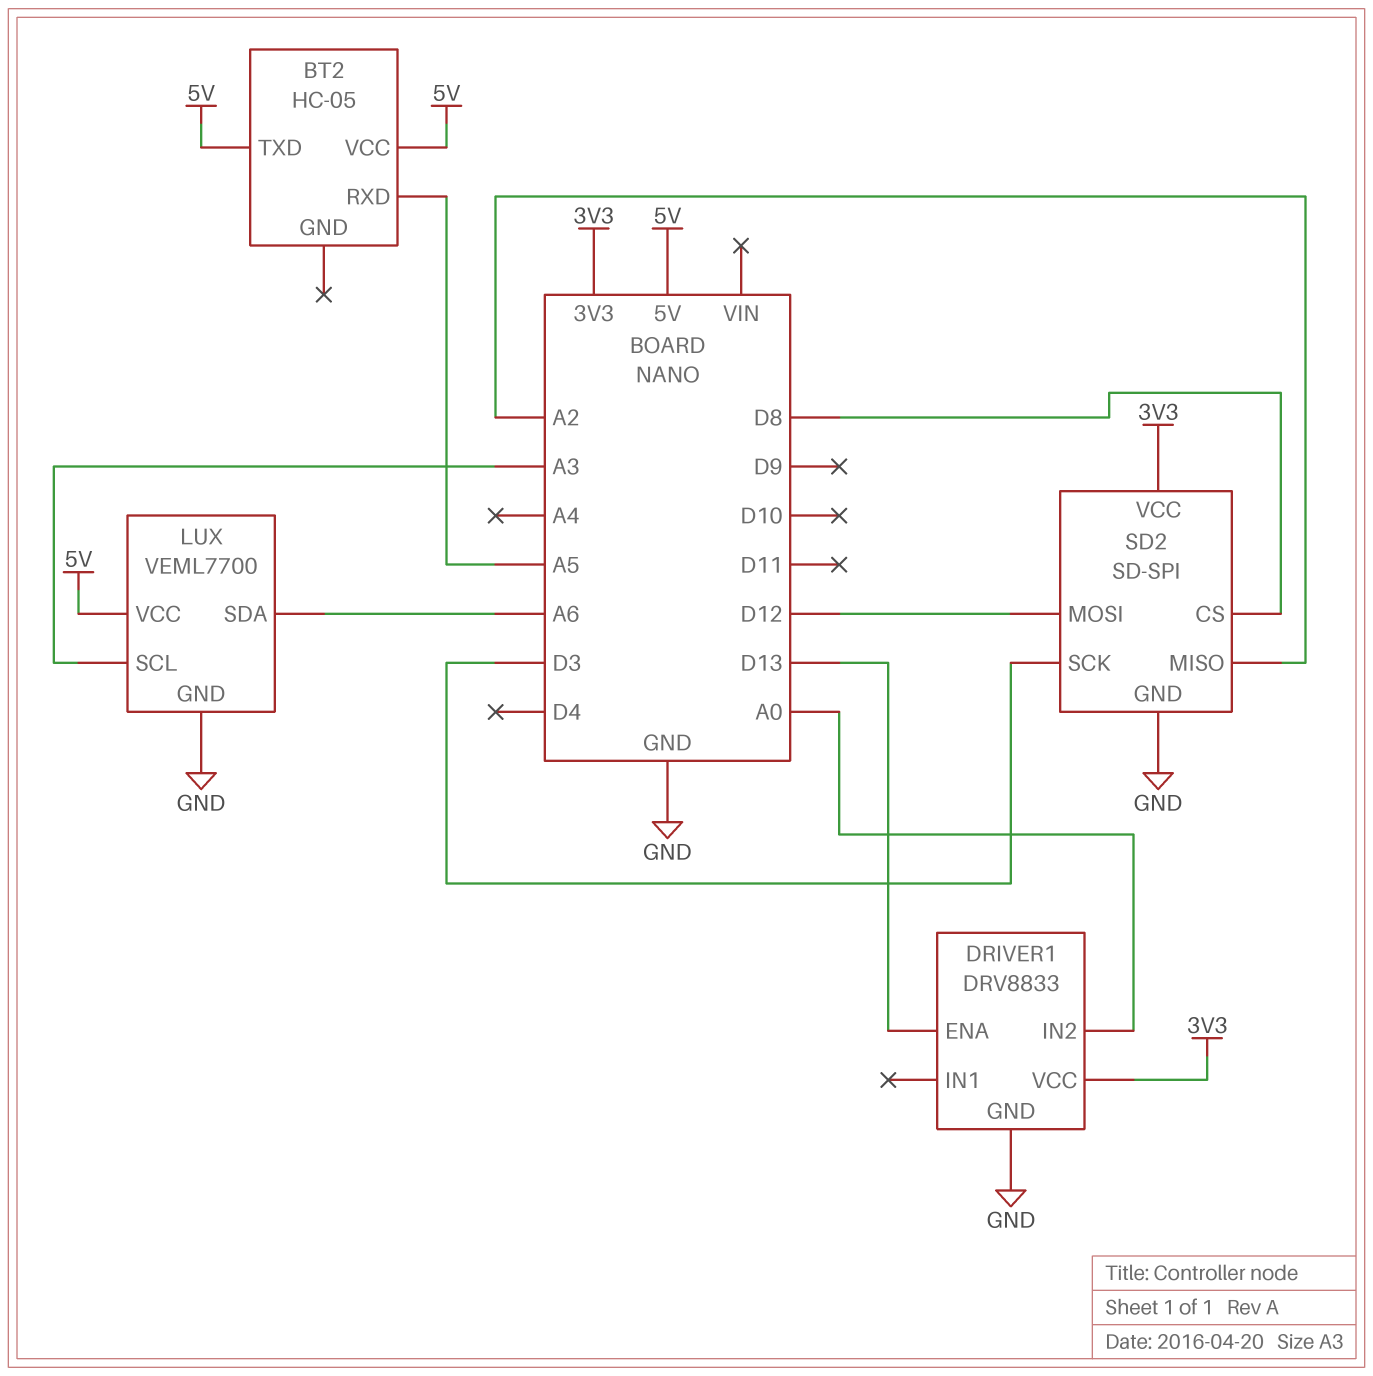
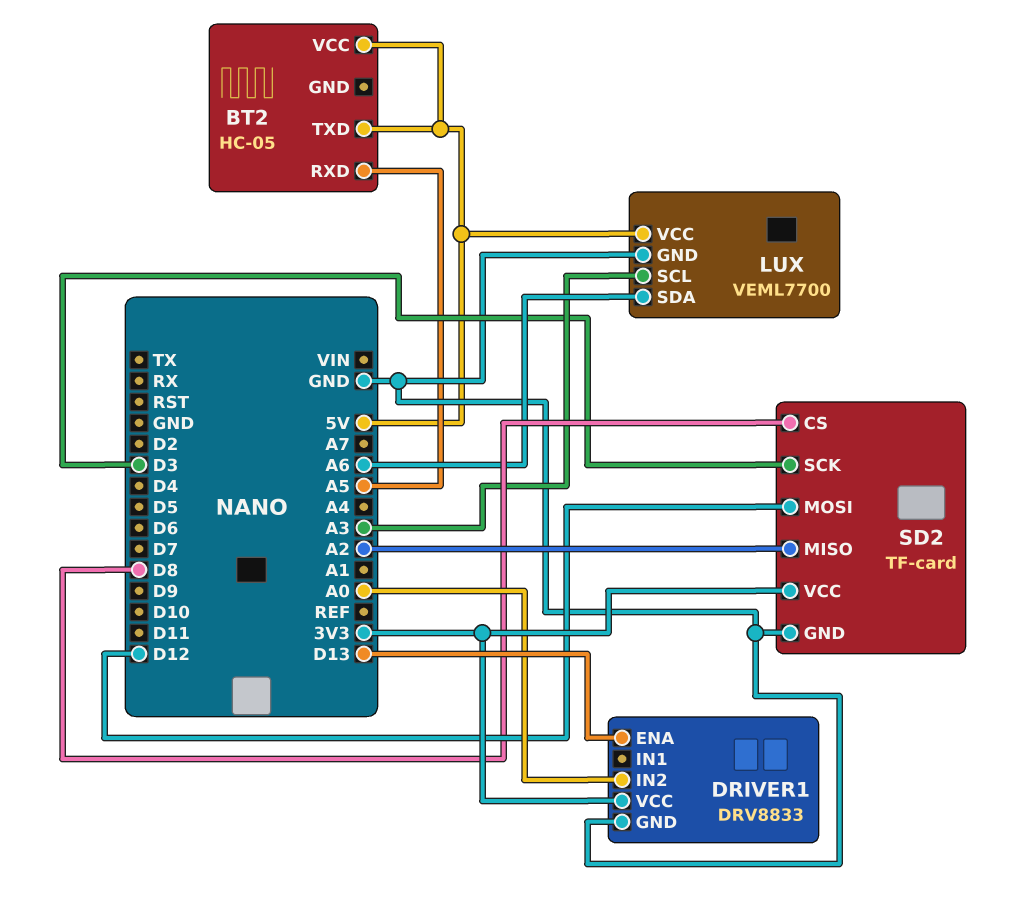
SD2: SD-SPI -> TF-card

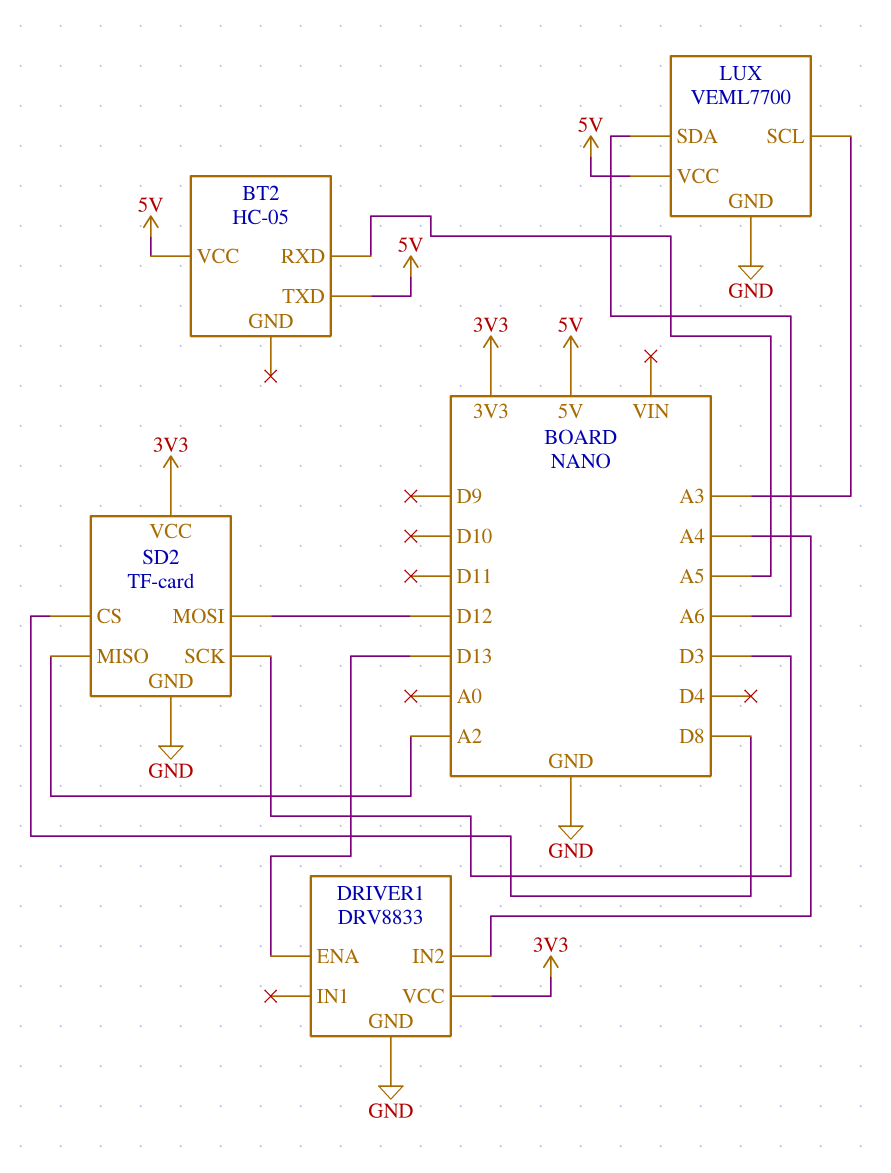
DRIVER1 pin IN2: A0 -> A4

